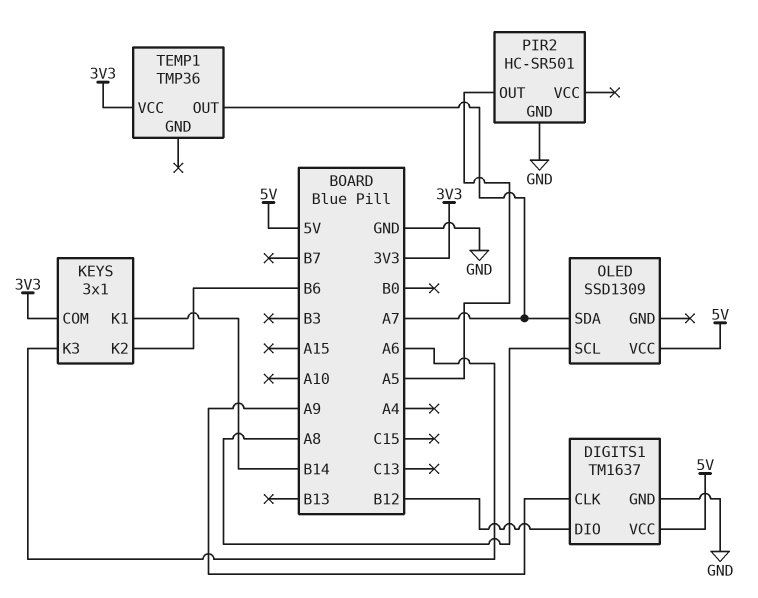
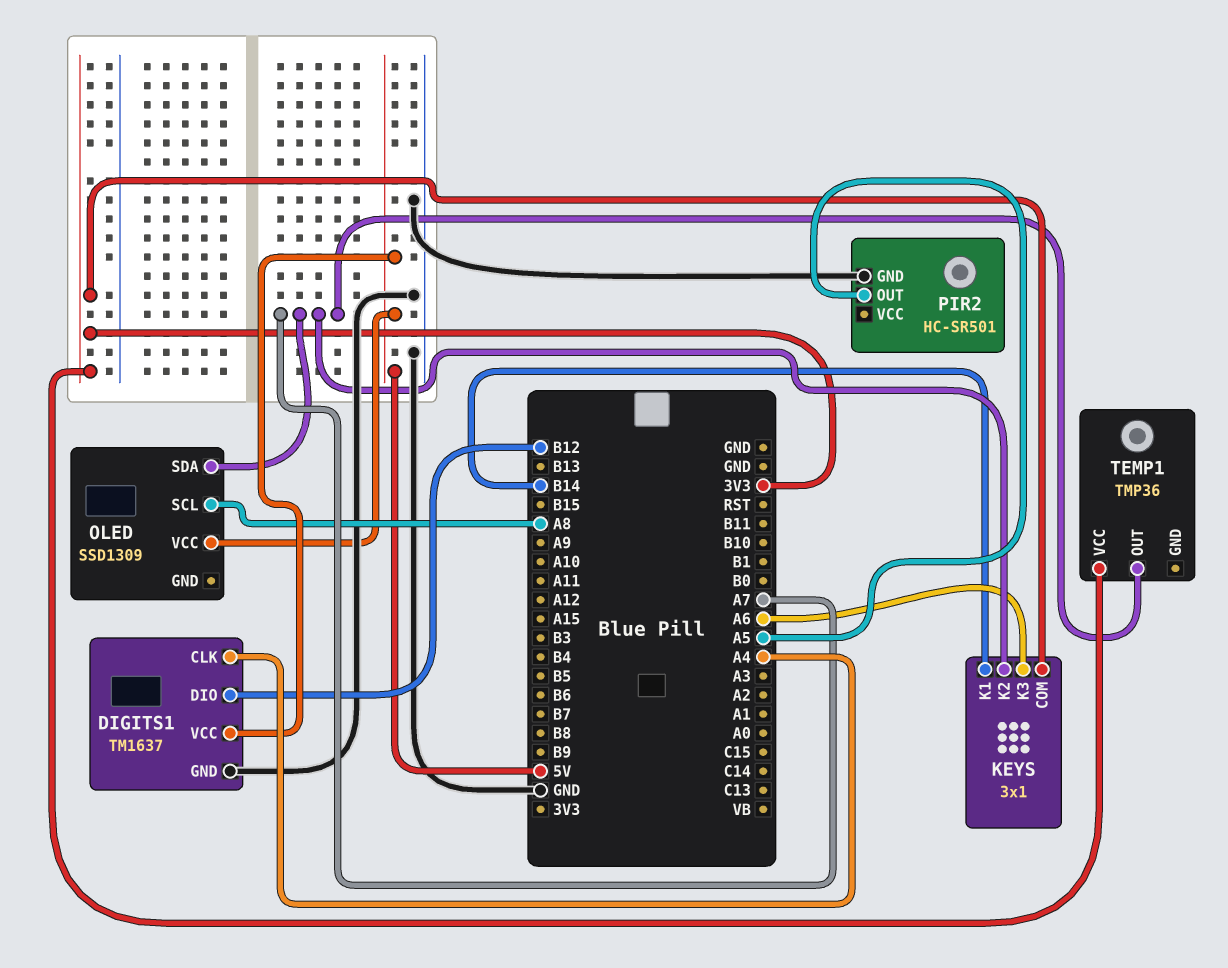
DIGITS1 pin CLK: A9 -> A4
KEYS pin K2: B6 -> A7

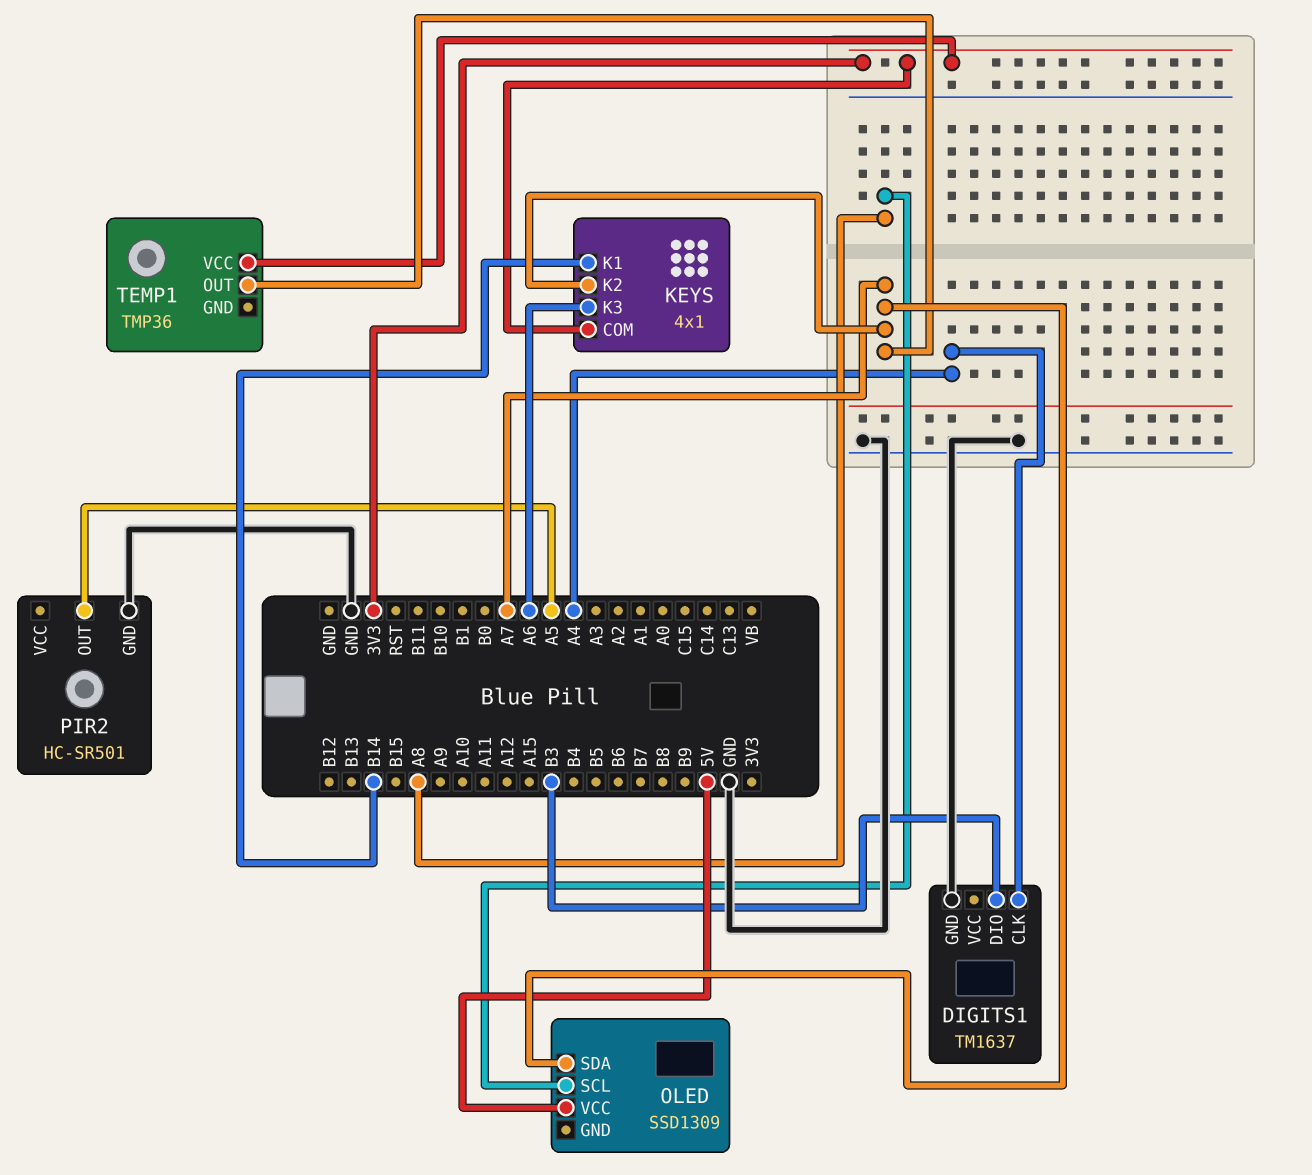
DIGITS1 pin DIO: B12 -> B3
DIGITS1 pin VCC: 5V -> none
KEYS: 3x1 -> 4x1

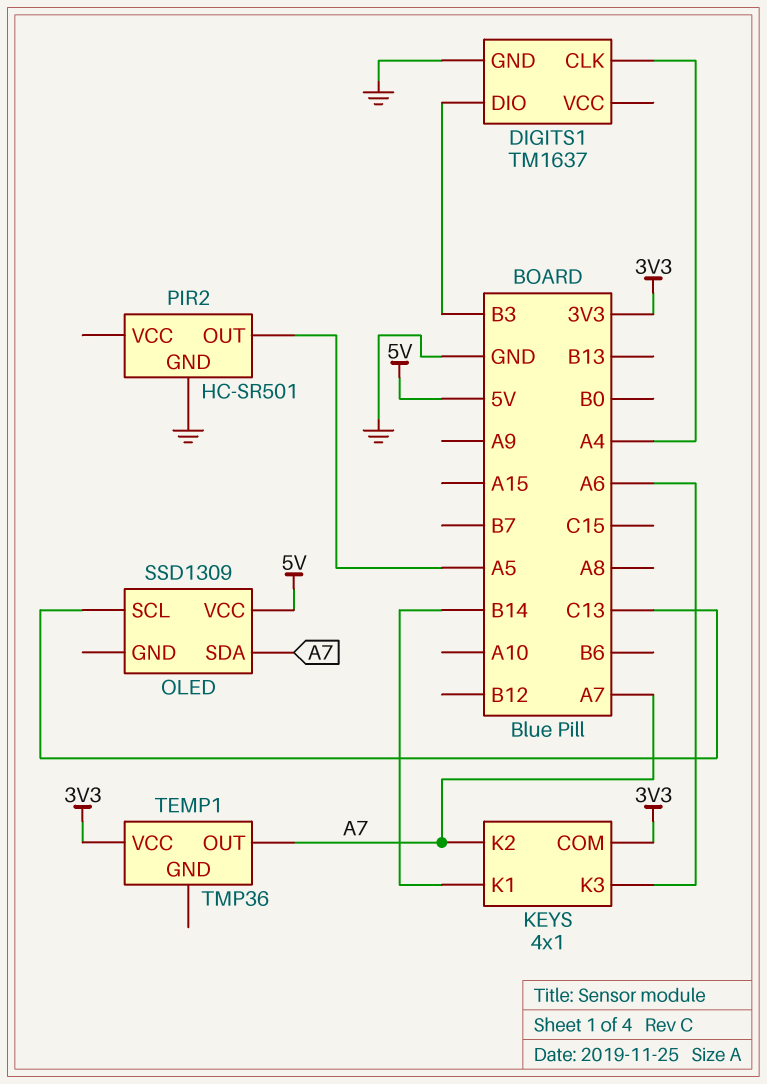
OLED pin SCL: A8 -> C13

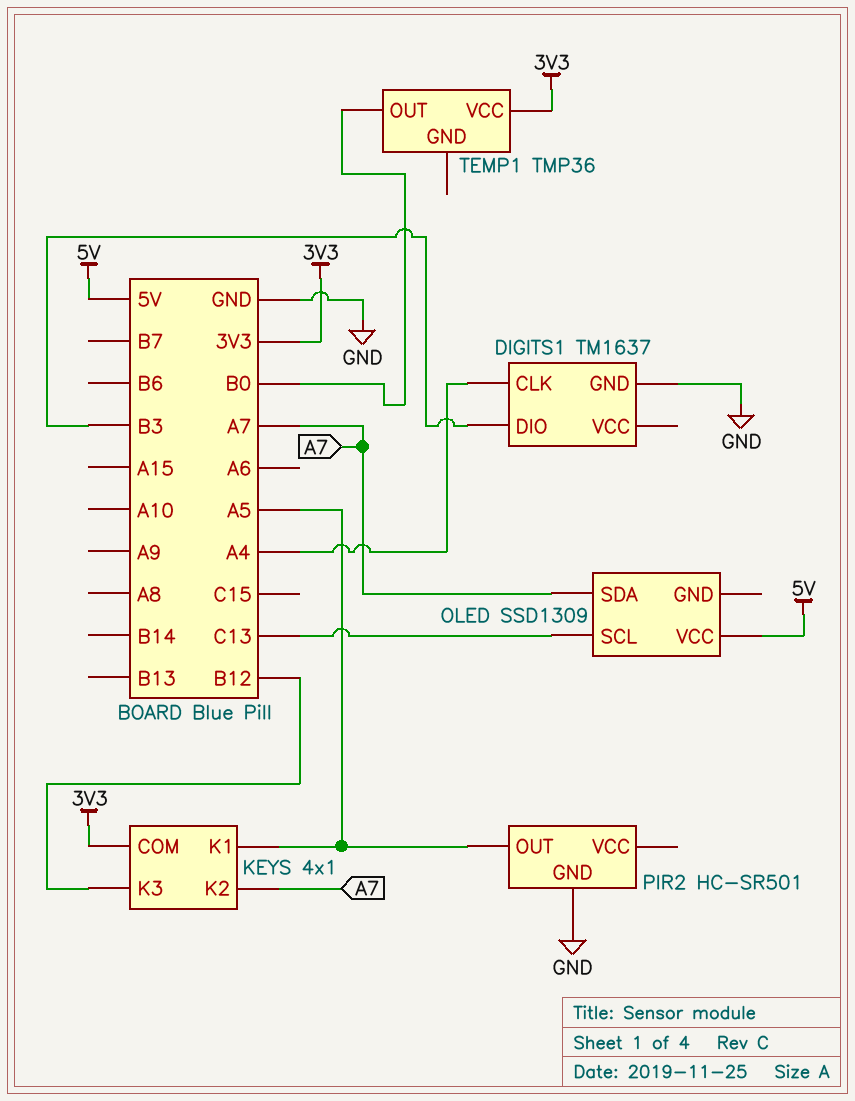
KEYS pin K1: B14 -> A5
KEYS pin K3: A6 -> B12
TEMP1 pin OUT: A7 -> B0

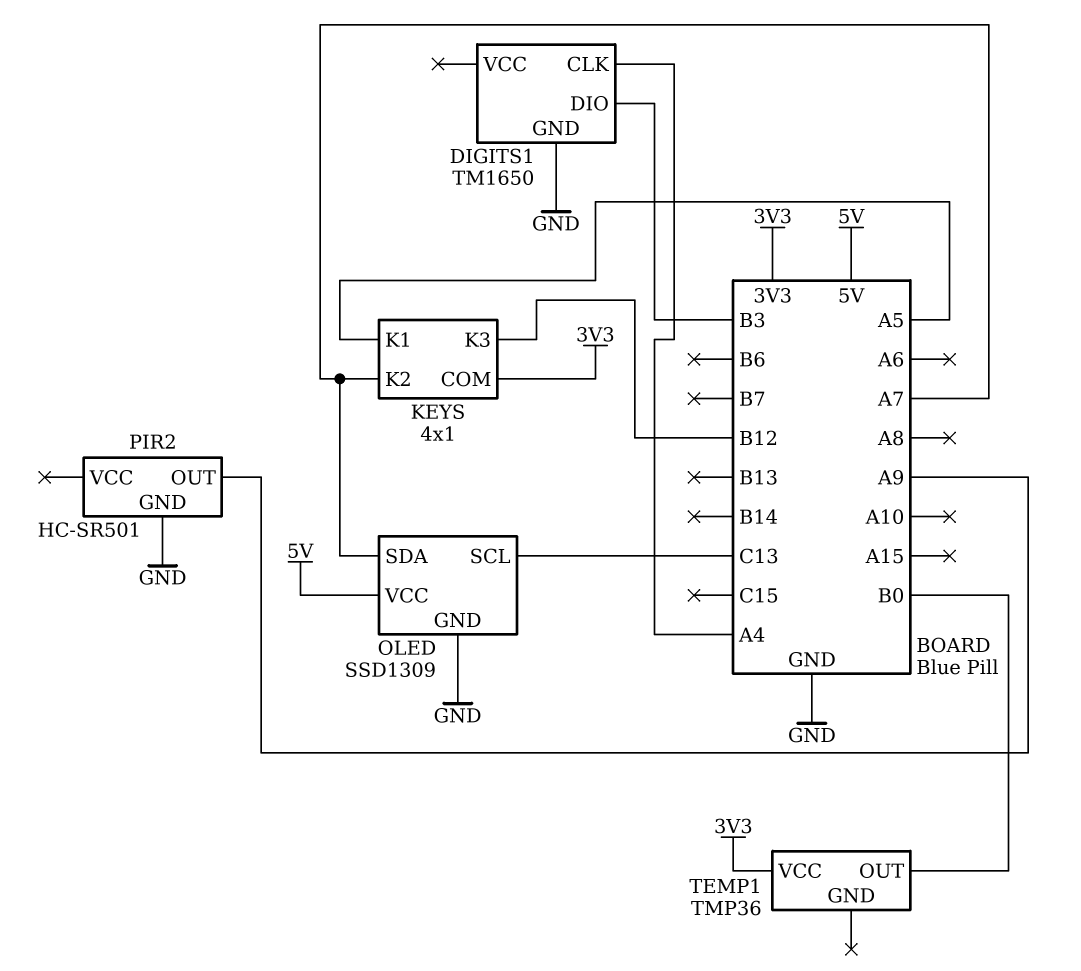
DIGITS1: TM1637 -> TM1650
OLED pin GND: none -> GND
PIR2 pin OUT: A5 -> A9

